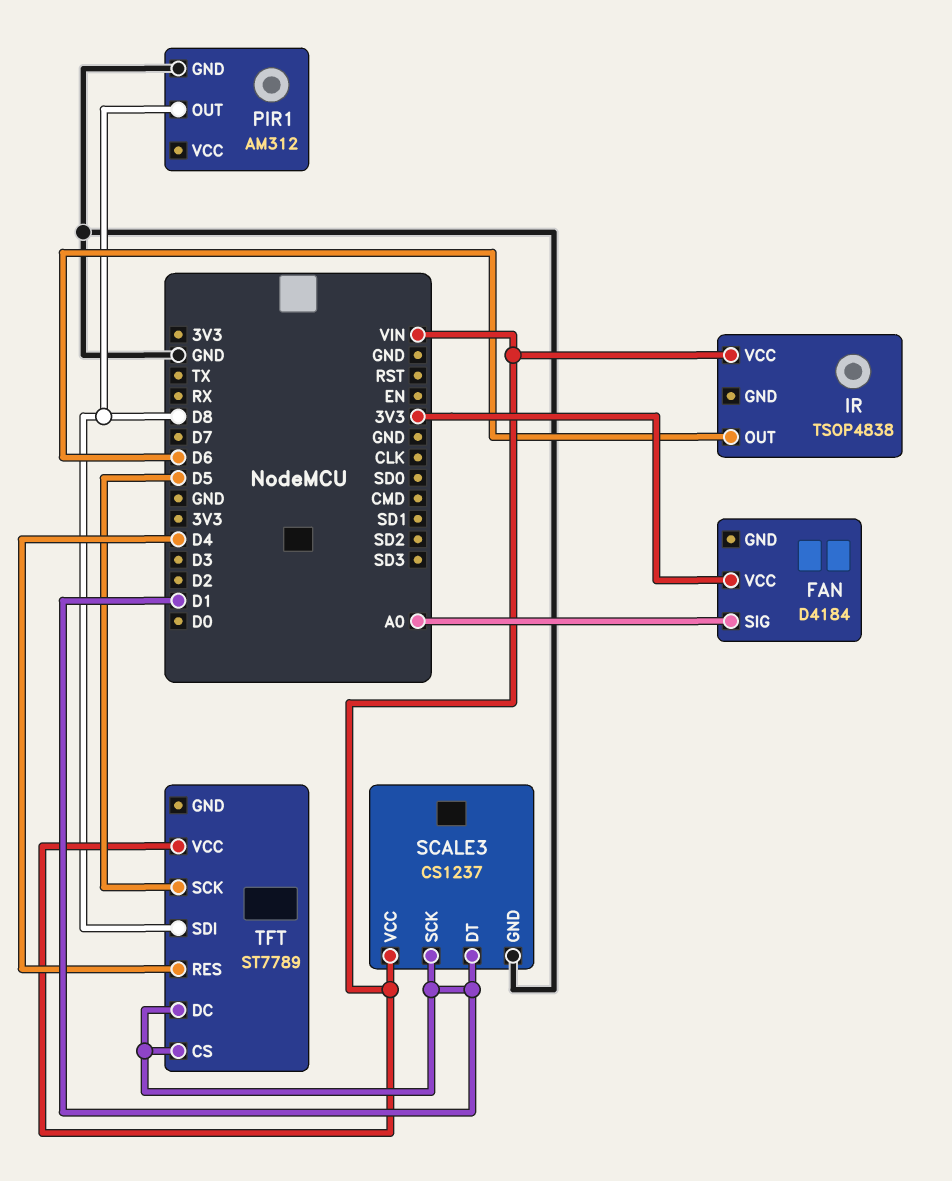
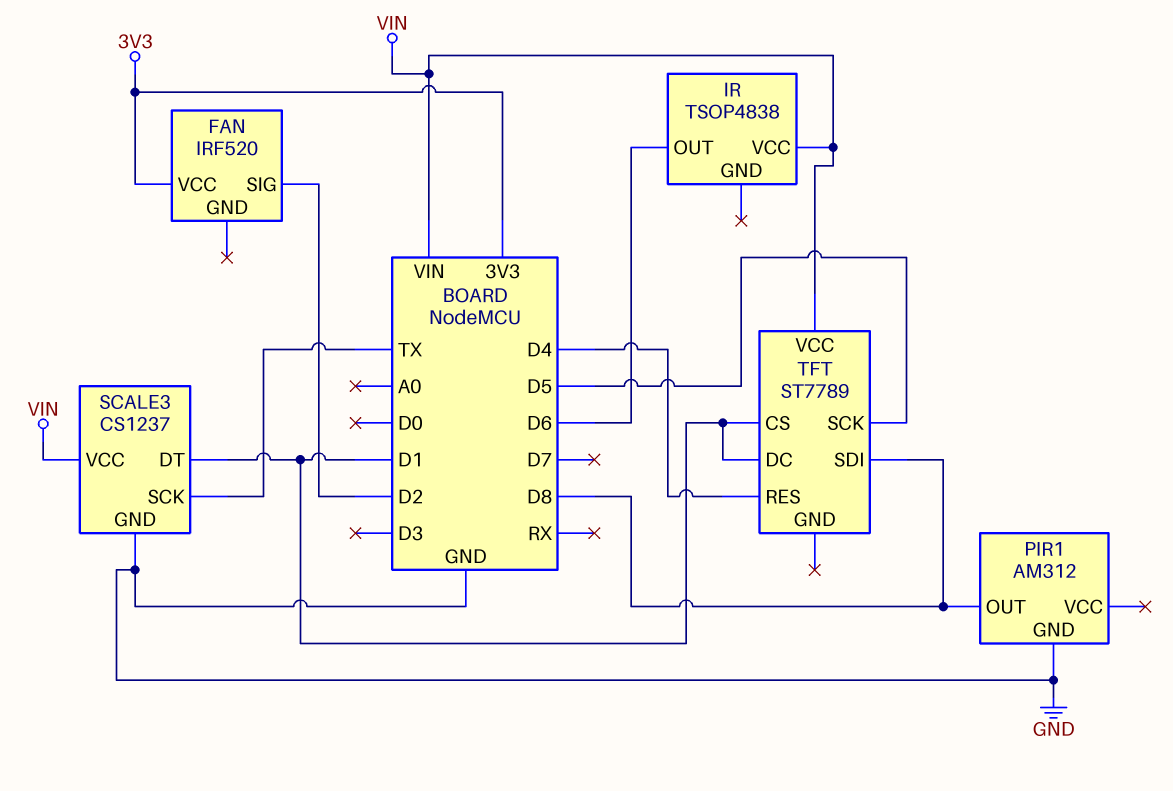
FAN: D4184 -> IRF520
FAN pin SIG: A0 -> D2
SCALE3 pin SCK: D1 -> TX

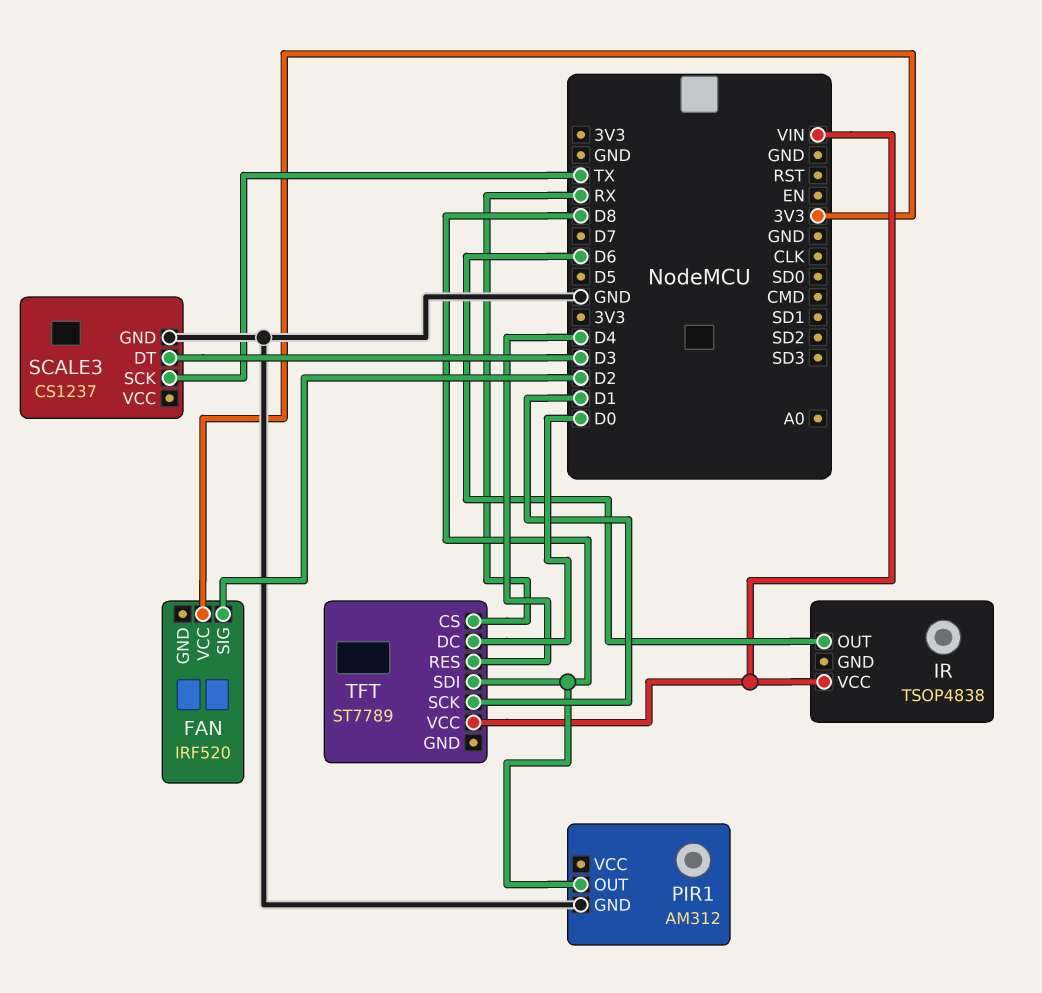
SCALE3 pin DT: D1 -> D3
SCALE3 pin VCC: VIN -> none
TFT pin CS: D1 -> RX
TFT pin DC: D1 -> D0
TFT pin SCK: D5 -> D1

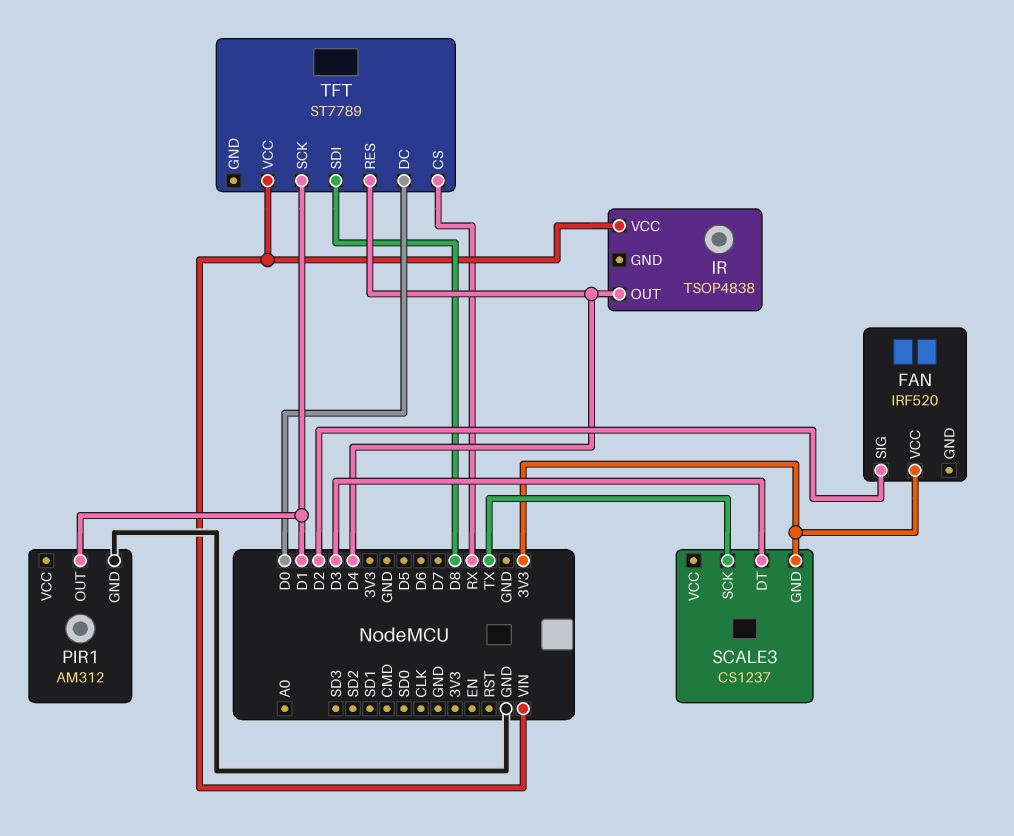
IR pin OUT: D6 -> D4
PIR1 pin OUT: D8 -> D1
SCALE3 pin GND: GND -> 3V3

